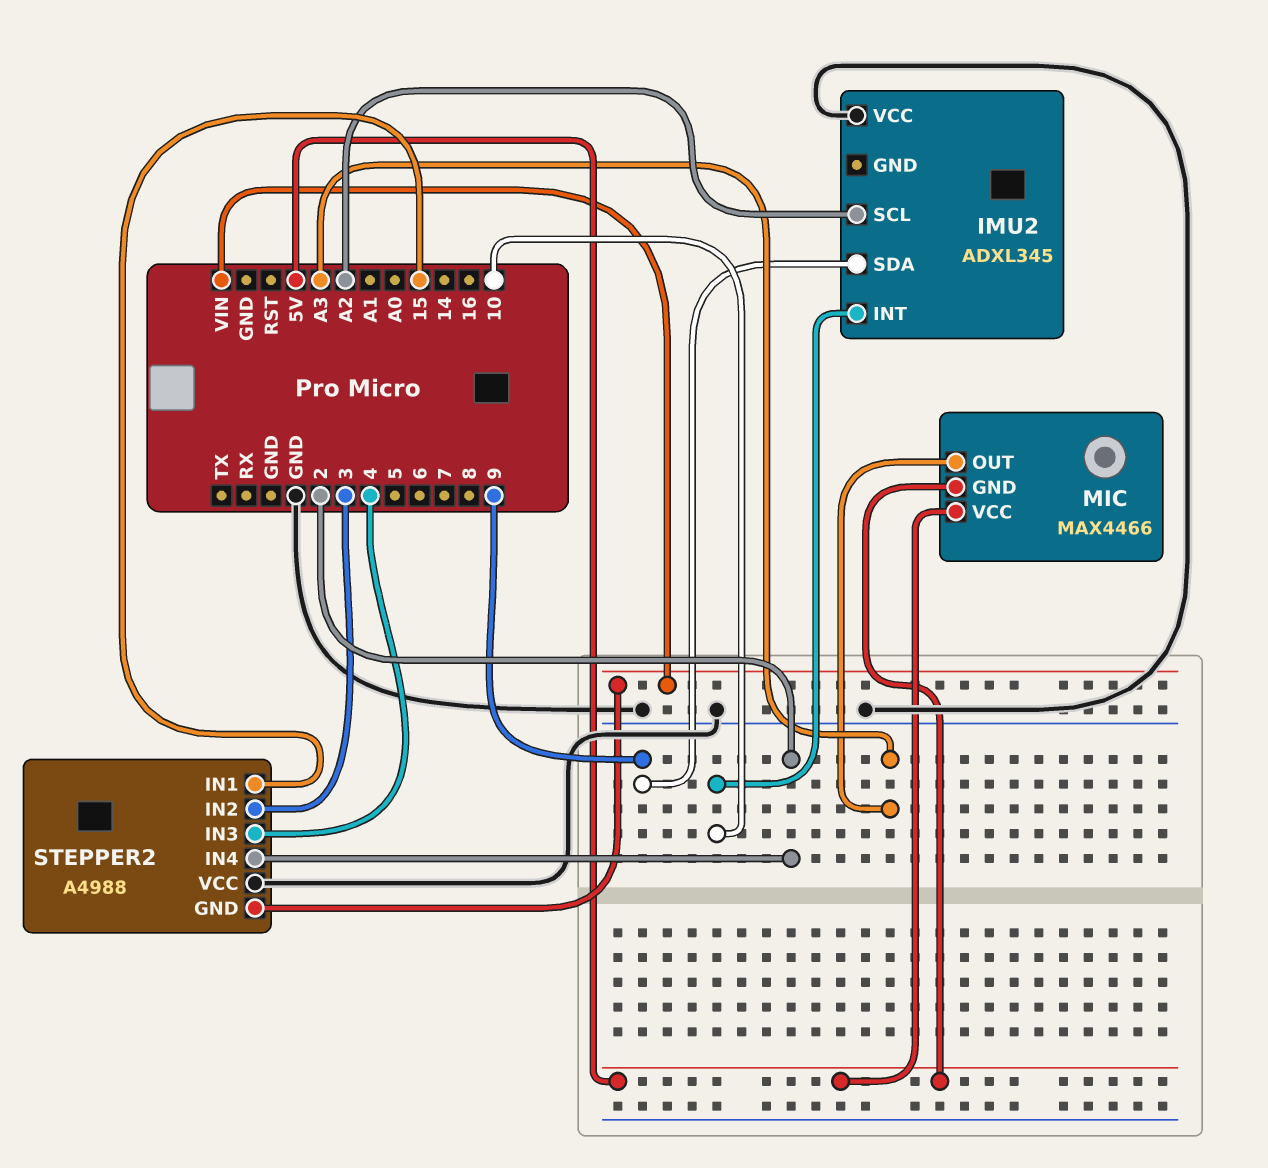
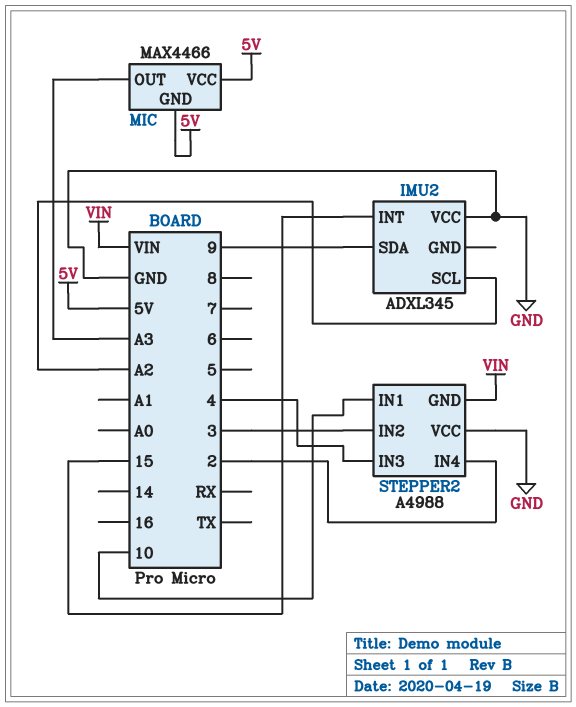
IMU2 pin INT: 10 -> 15
STEPPER2 pin IN1: 15 -> 10

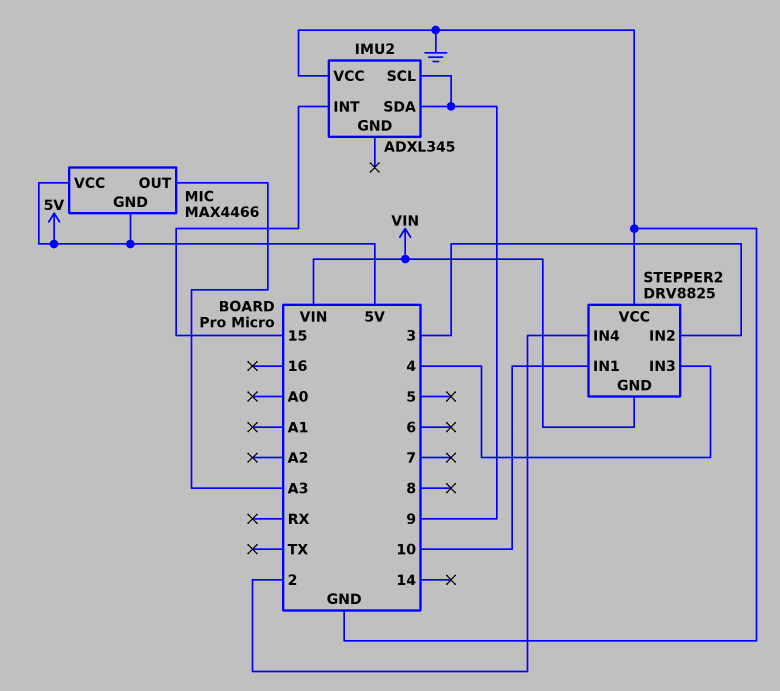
IMU2 pin SCL: A2 -> 9
STEPPER2: A4988 -> DRV8825

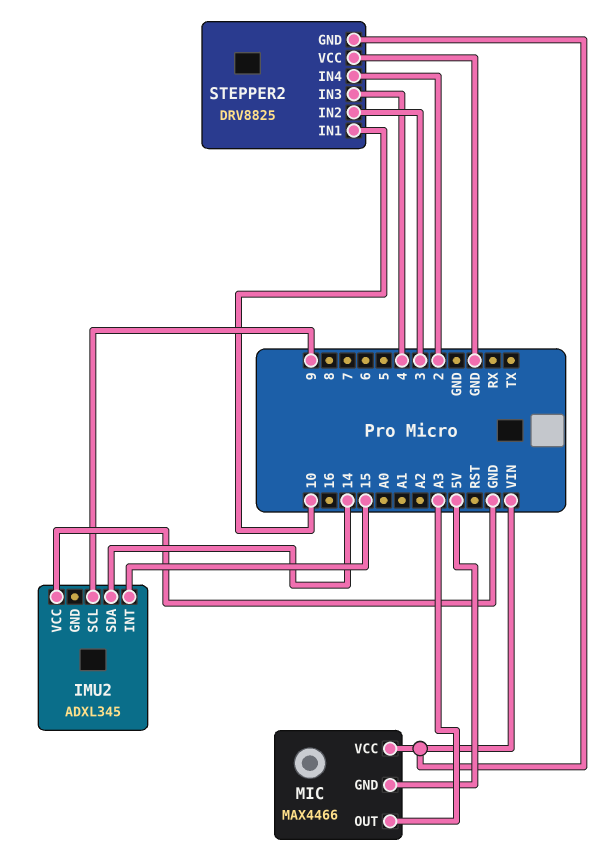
IMU2 pin SDA: 9 -> 14
MIC pin VCC: 5V -> VIN

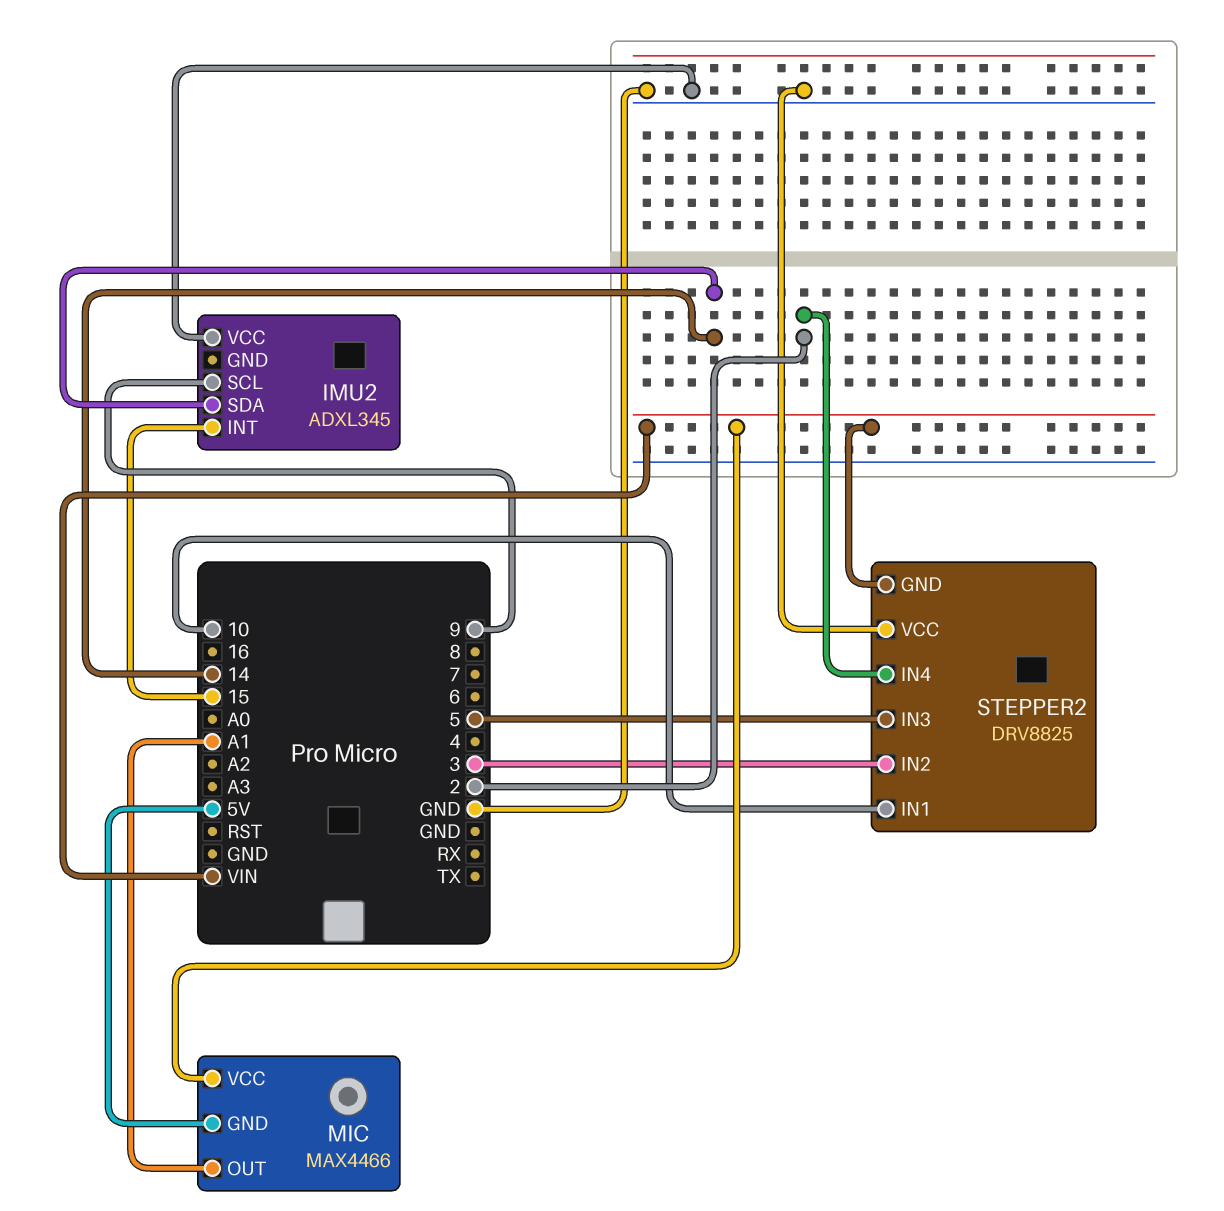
MIC pin OUT: A3 -> A1
STEPPER2 pin IN3: 4 -> 5

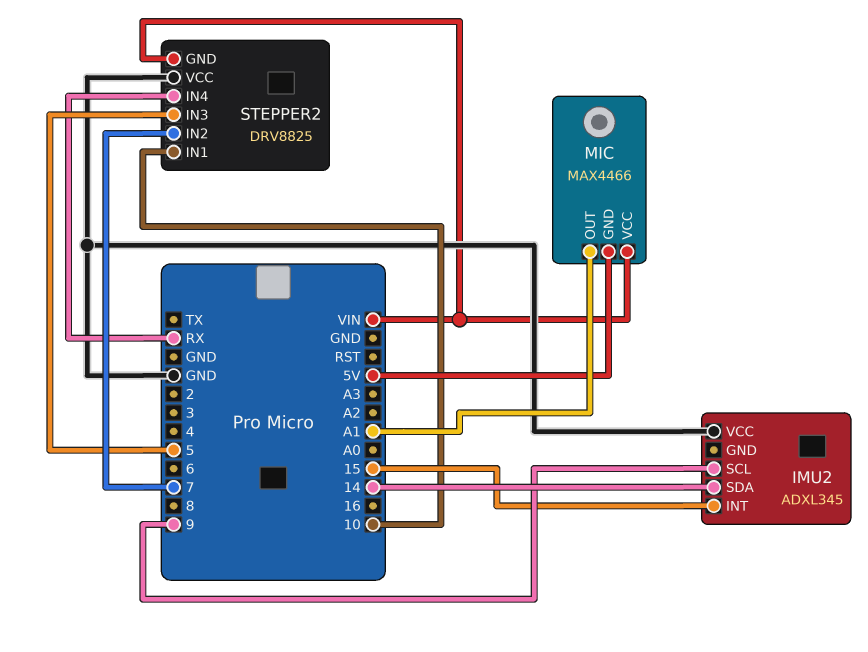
STEPPER2 pin IN2: 3 -> 7
STEPPER2 pin IN4: 2 -> RX

